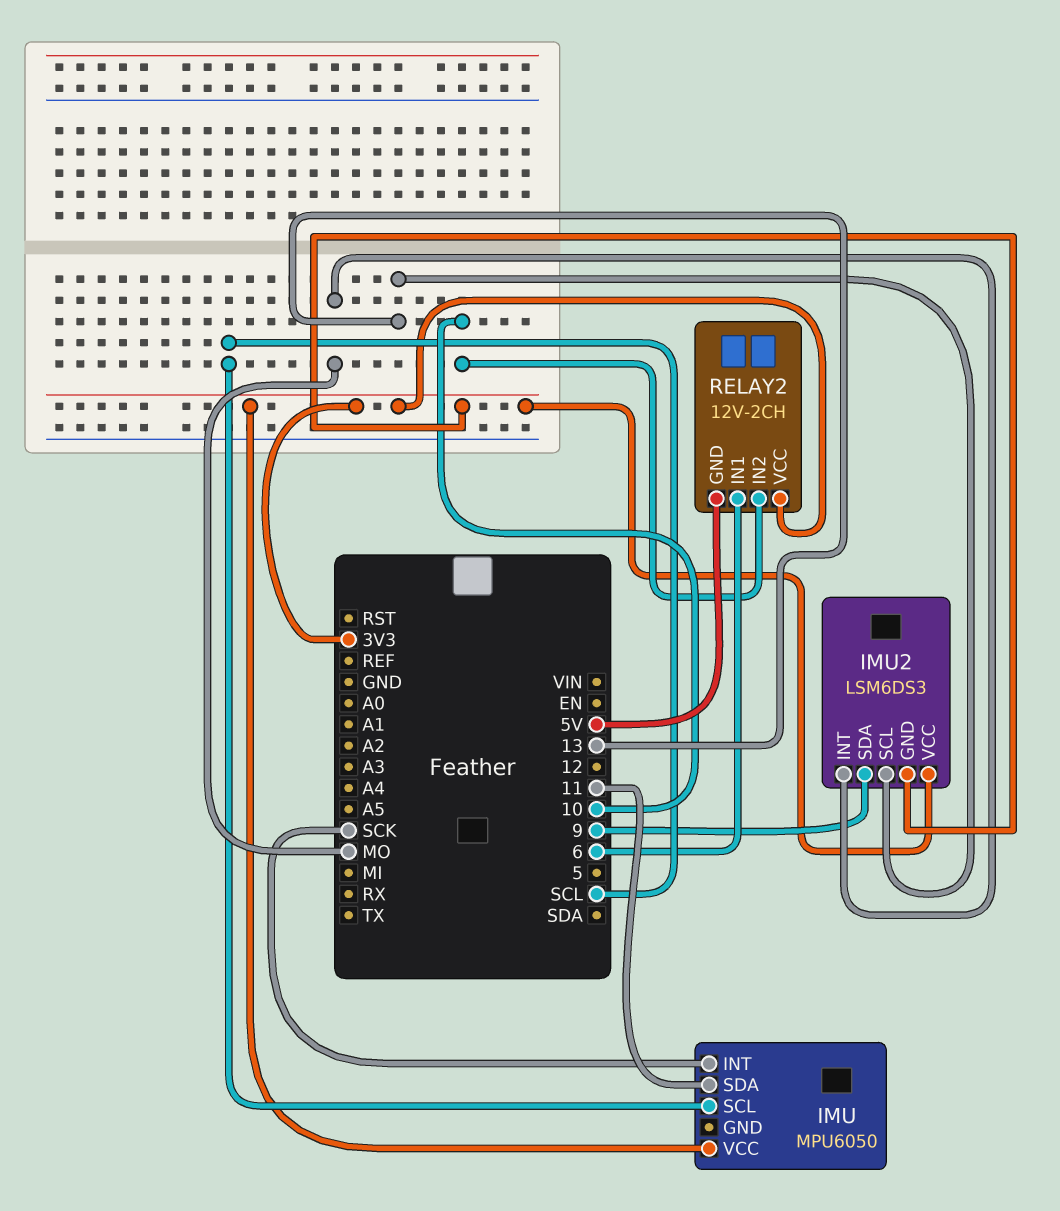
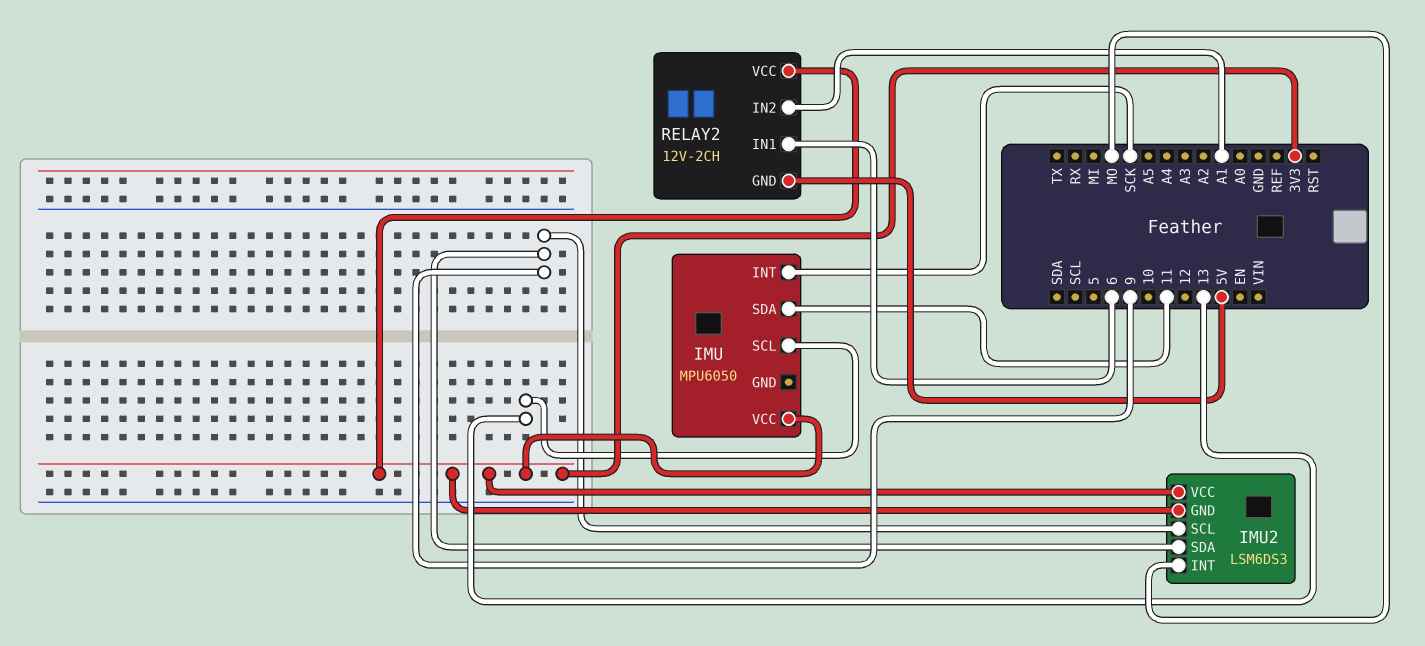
IMU pin SCL: SCL -> 13
IMU2 pin SCL: 13 -> 9
RELAY2 pin IN2: 10 -> A1

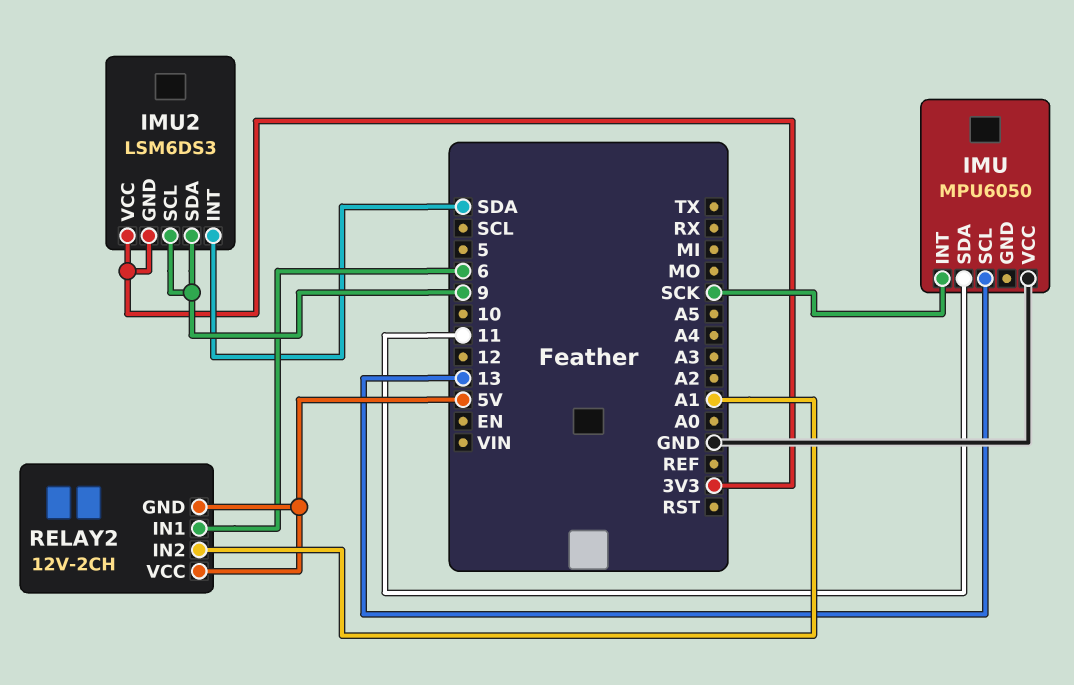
IMU pin VCC: 3V3 -> GND
IMU2 pin INT: MO -> SDA
RELAY2 pin VCC: 3V3 -> 5V

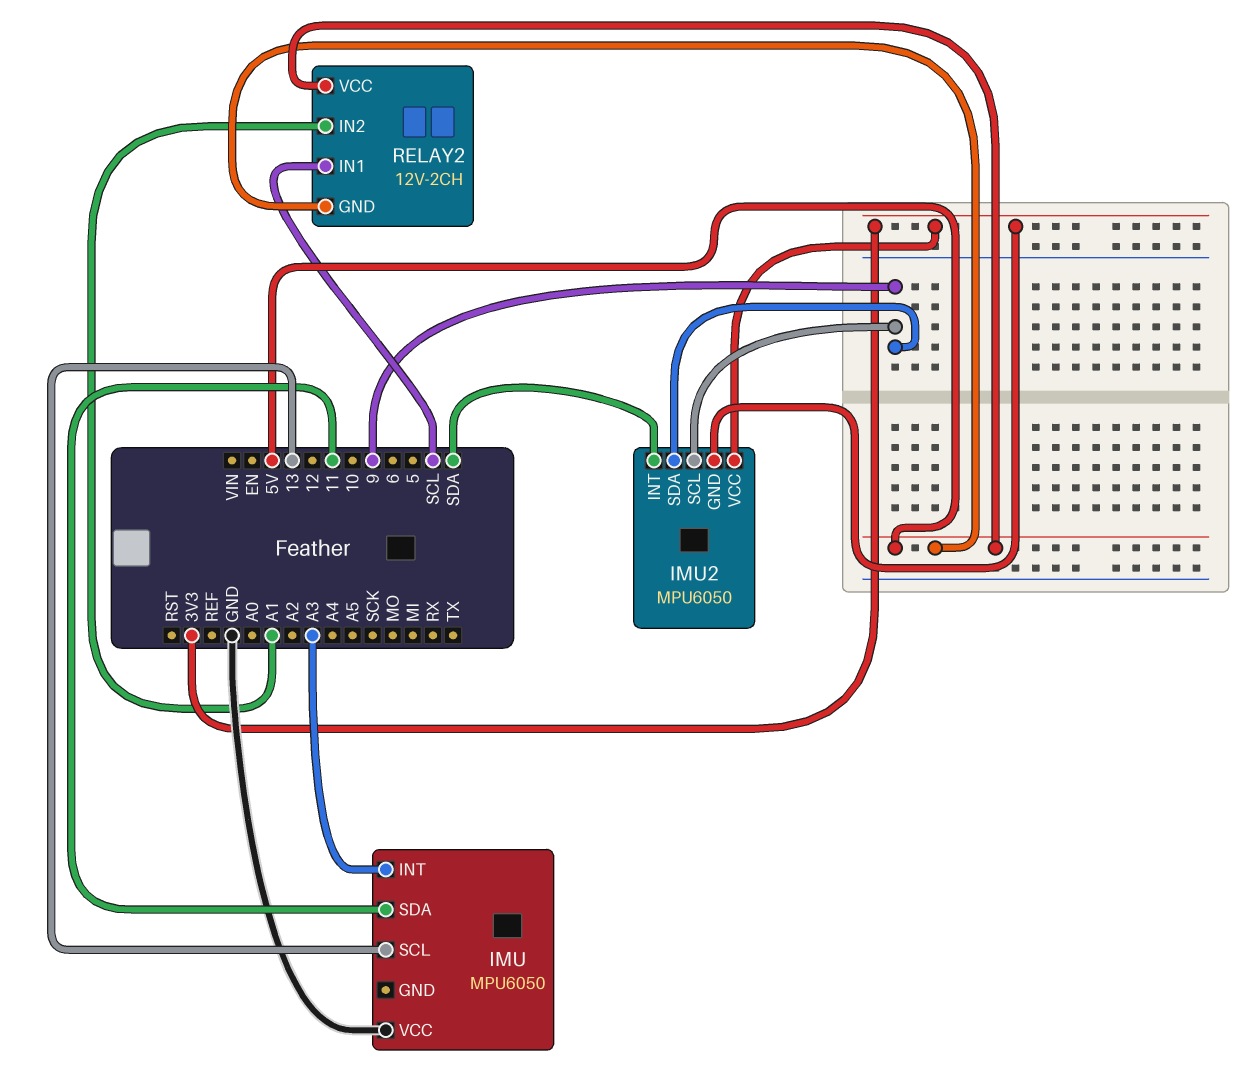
IMU pin INT: SCK -> A3
IMU2: LSM6DS3 -> MPU6050
RELAY2 pin IN1: 6 -> SCL

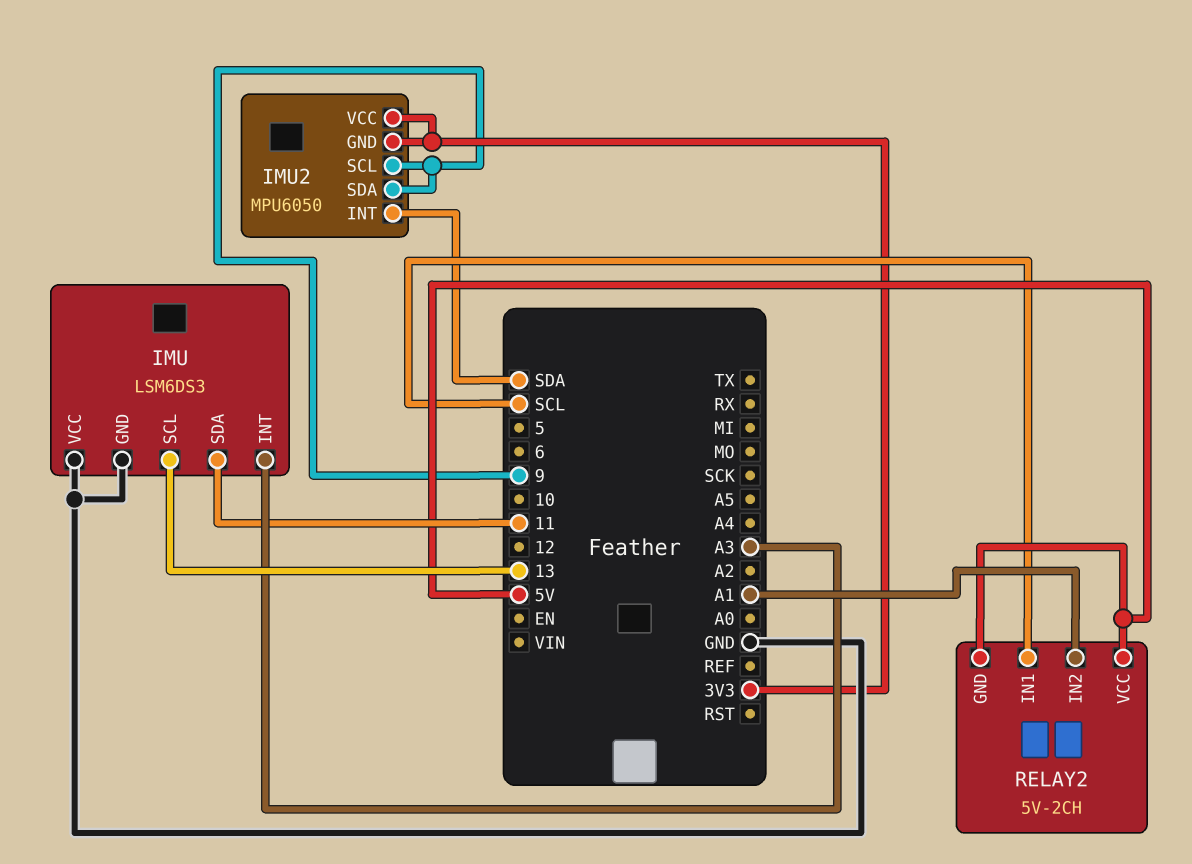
IMU: MPU6050 -> LSM6DS3
IMU pin GND: none -> GND
RELAY2: 12V-2CH -> 5V-2CH

